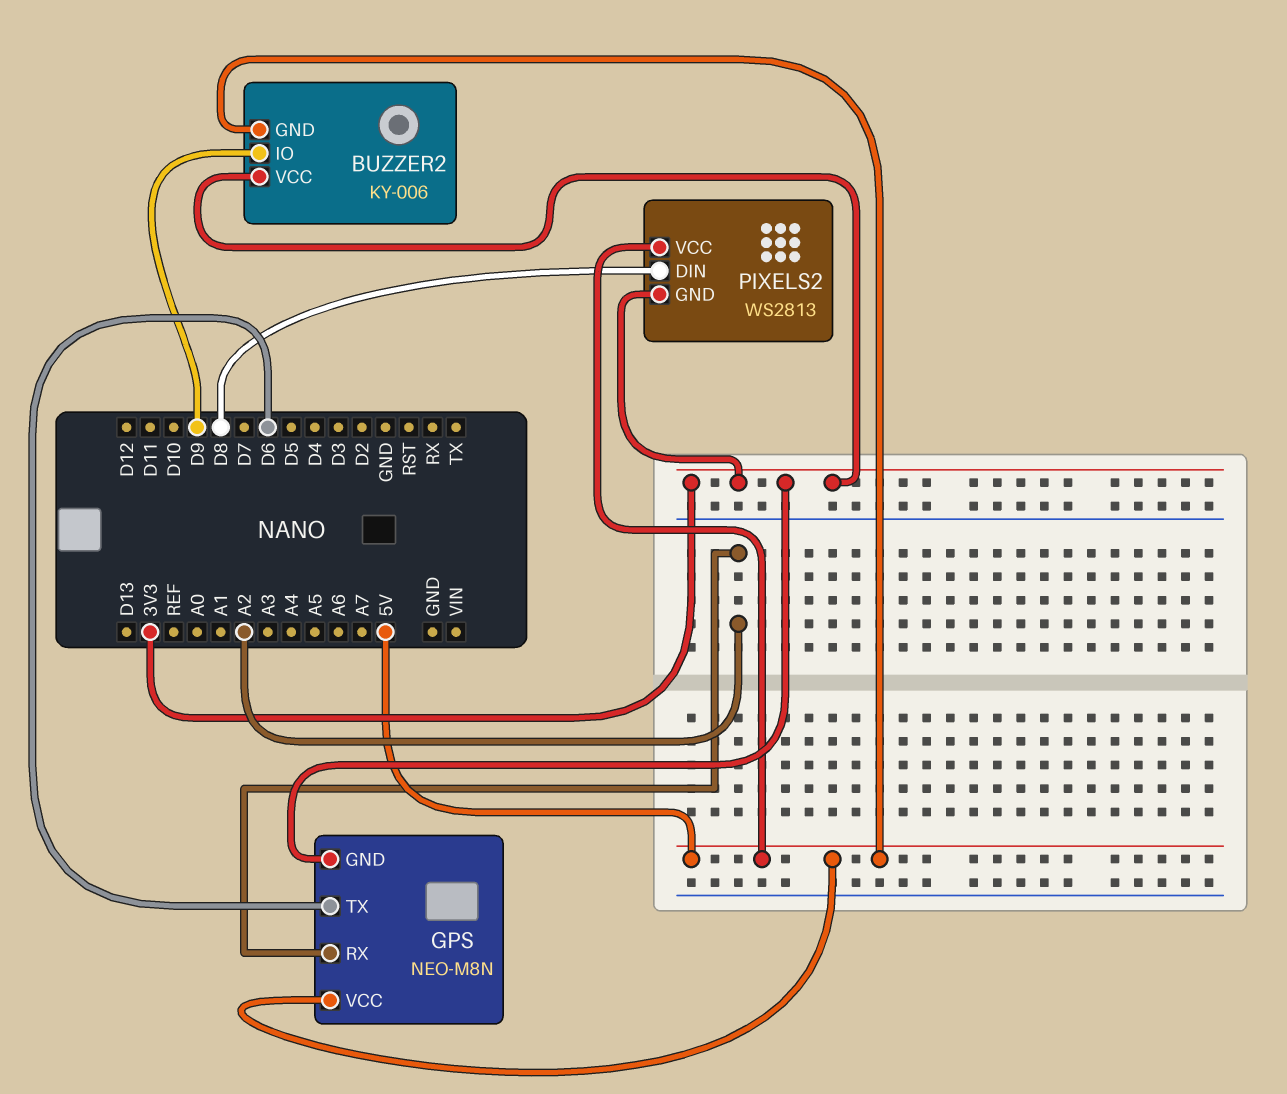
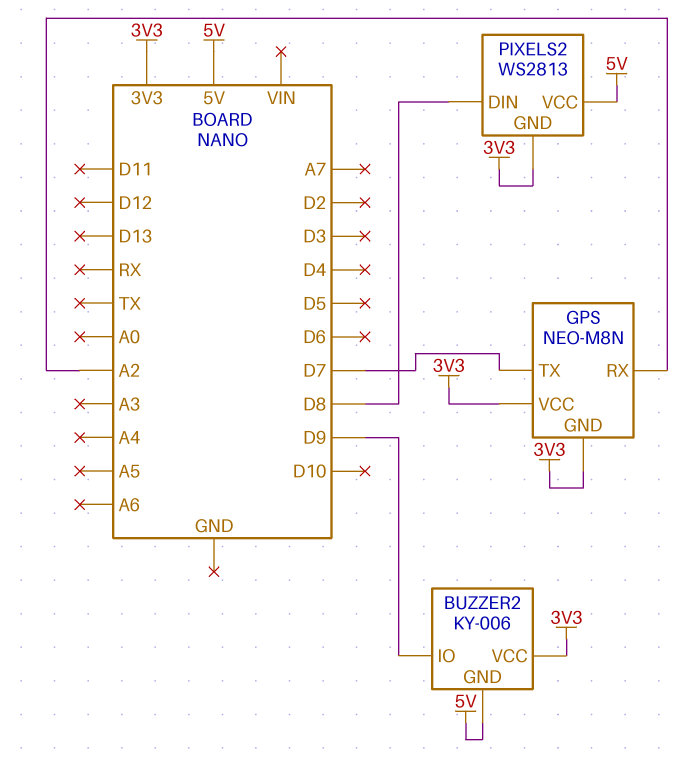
GPS pin TX: D6 -> D7
GPS pin VCC: 5V -> 3V3

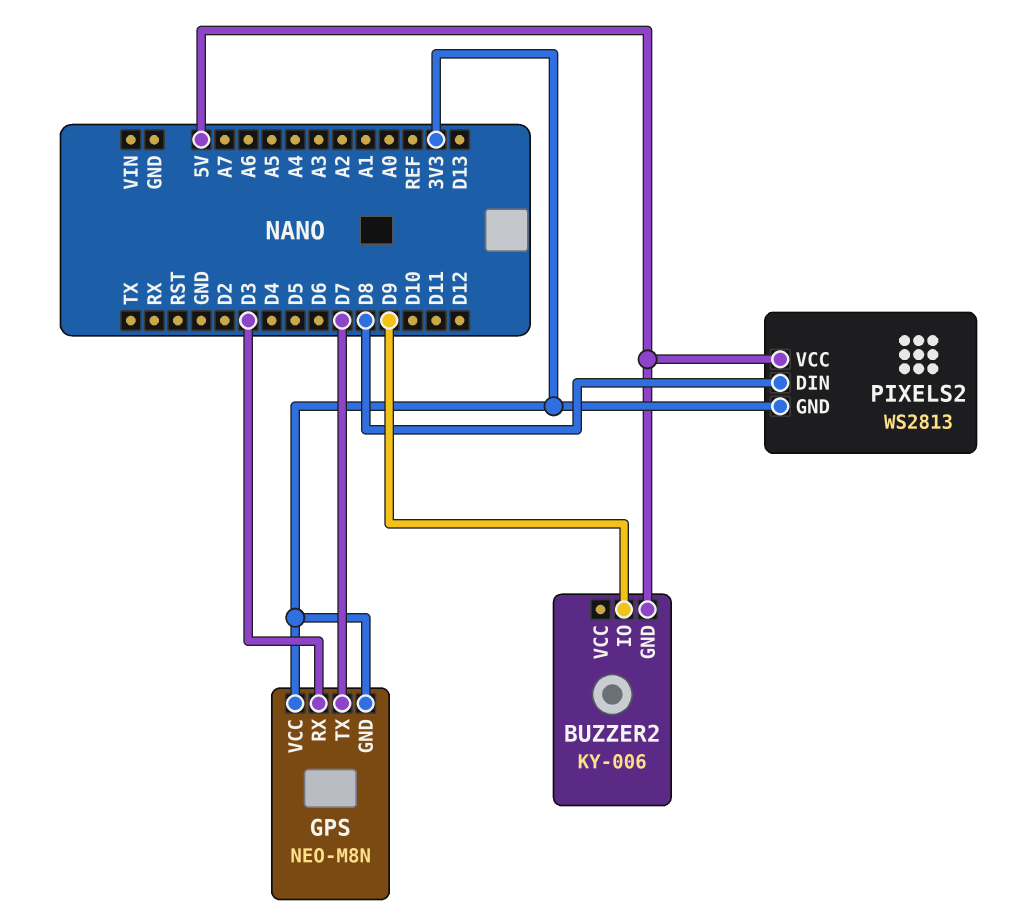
BUZZER2 pin VCC: 3V3 -> none
GPS pin RX: A2 -> D3

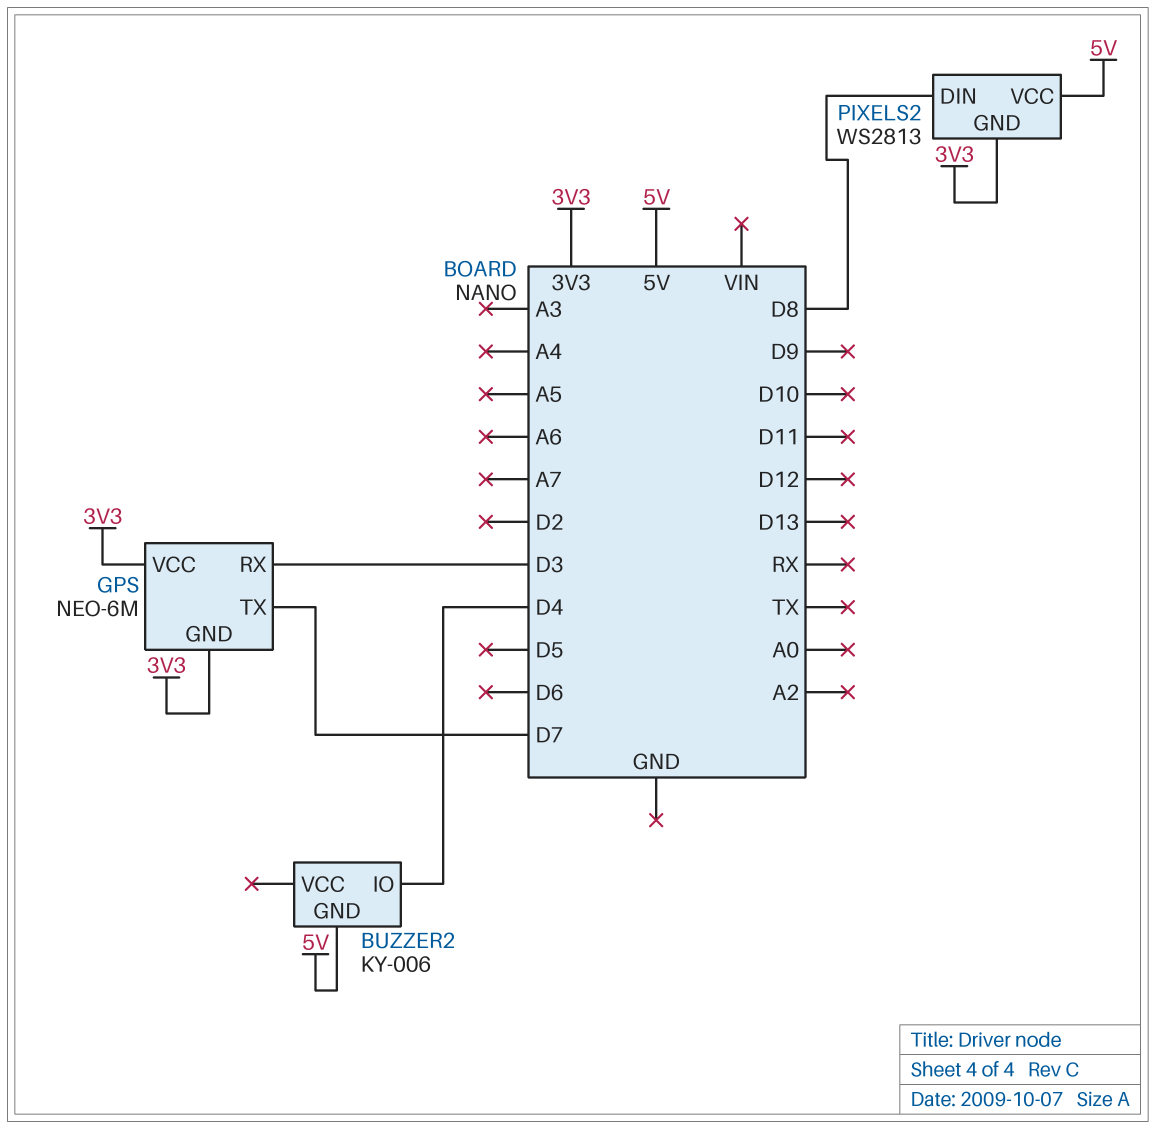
BUZZER2 pin IO: D9 -> D4
GPS: NEO-M8N -> NEO-6M

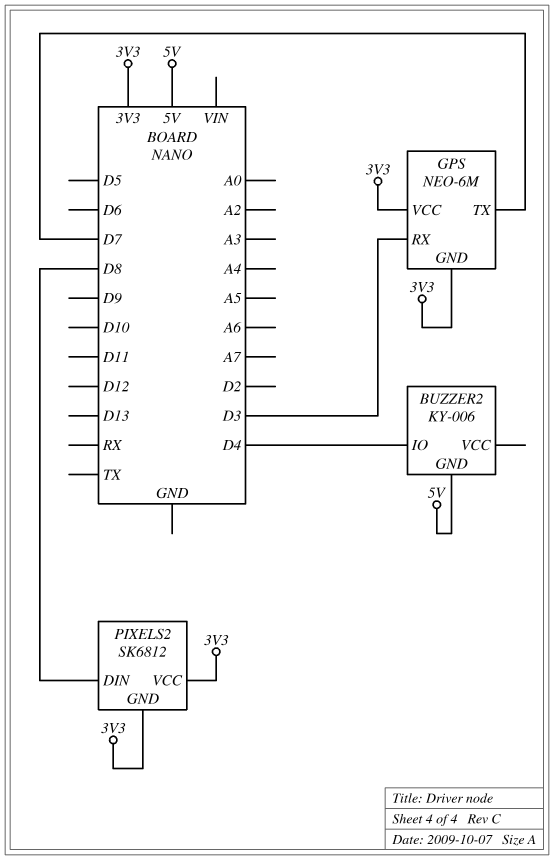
PIXELS2: WS2813 -> SK6812
PIXELS2 pin VCC: 5V -> 3V3

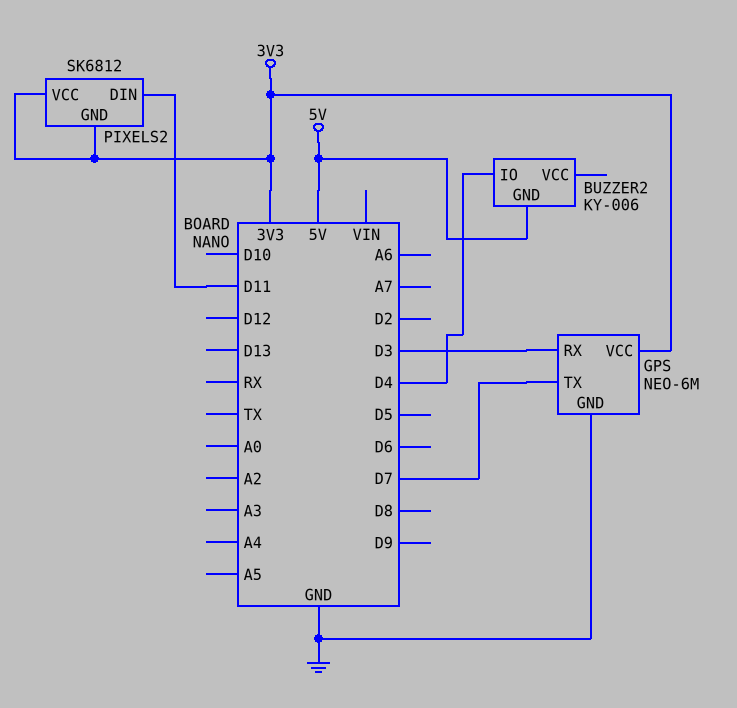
GPS pin GND: 3V3 -> GND
PIXELS2 pin DIN: D8 -> D11

